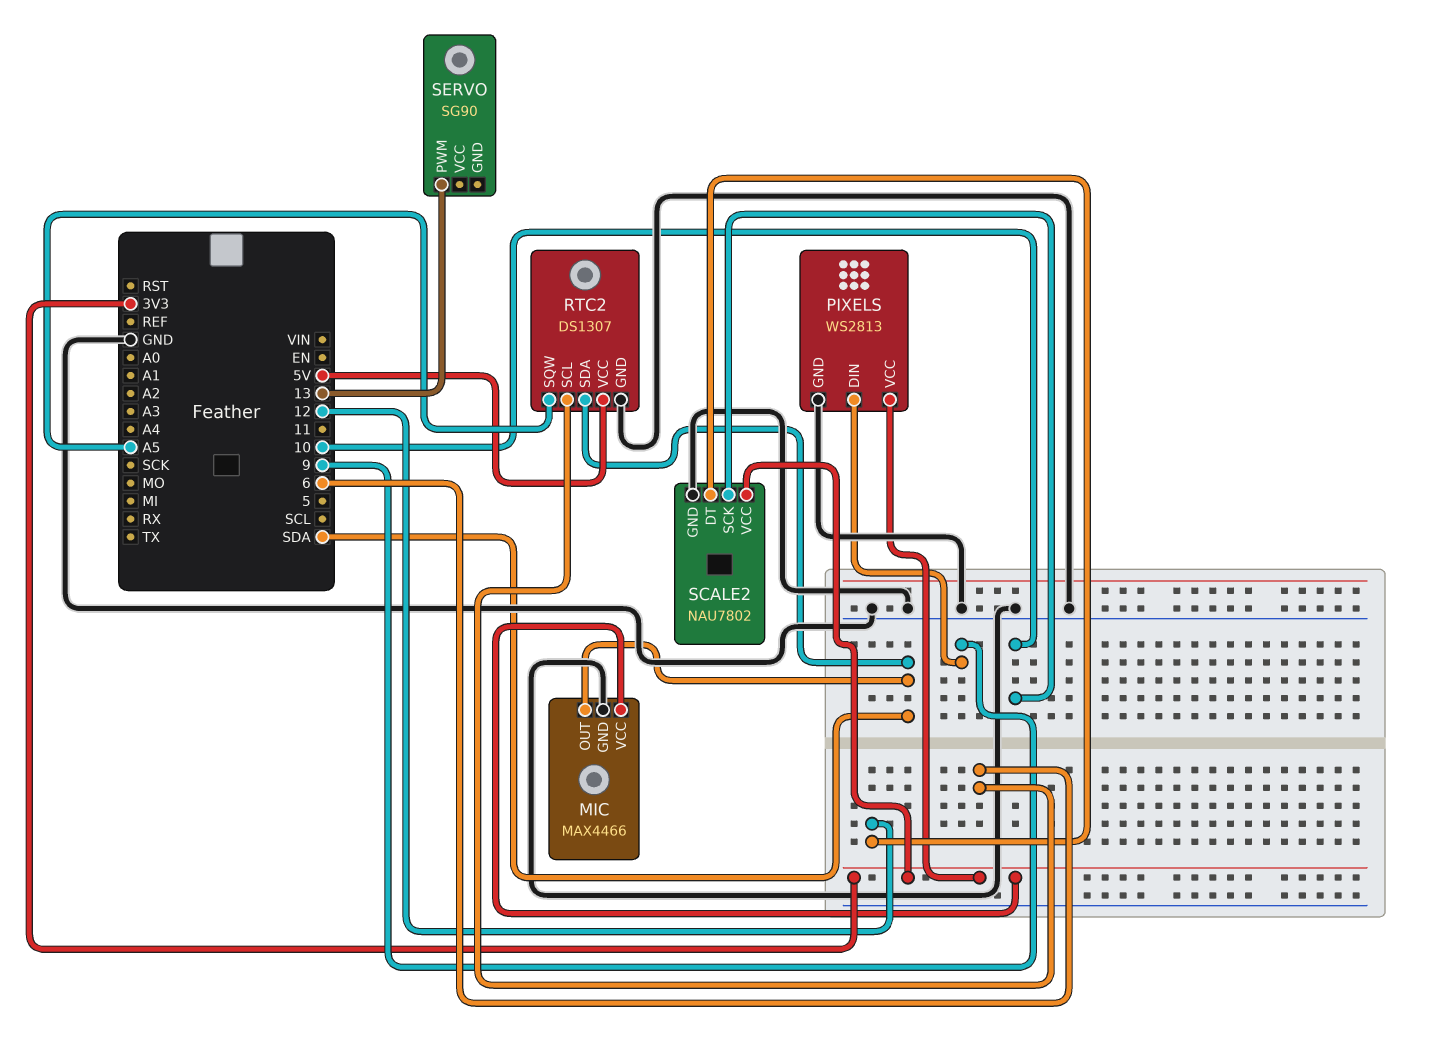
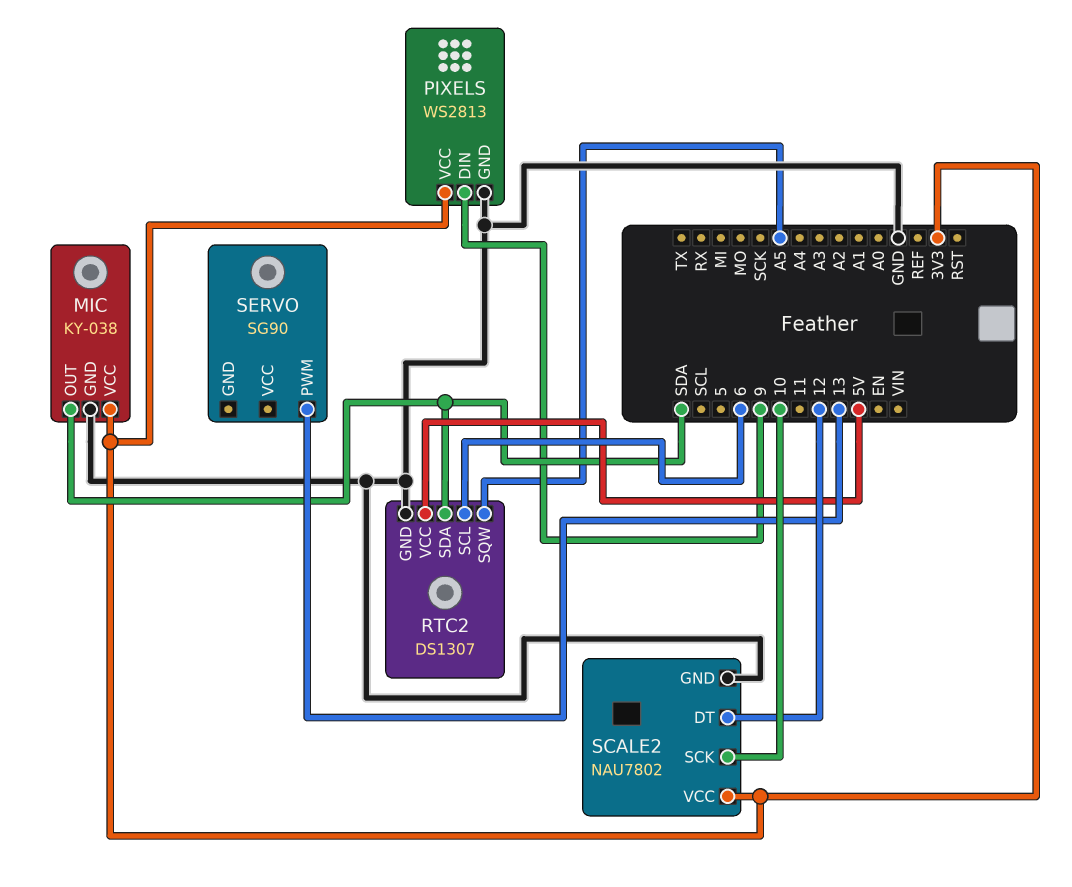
MIC: MAX4466 -> KY-038

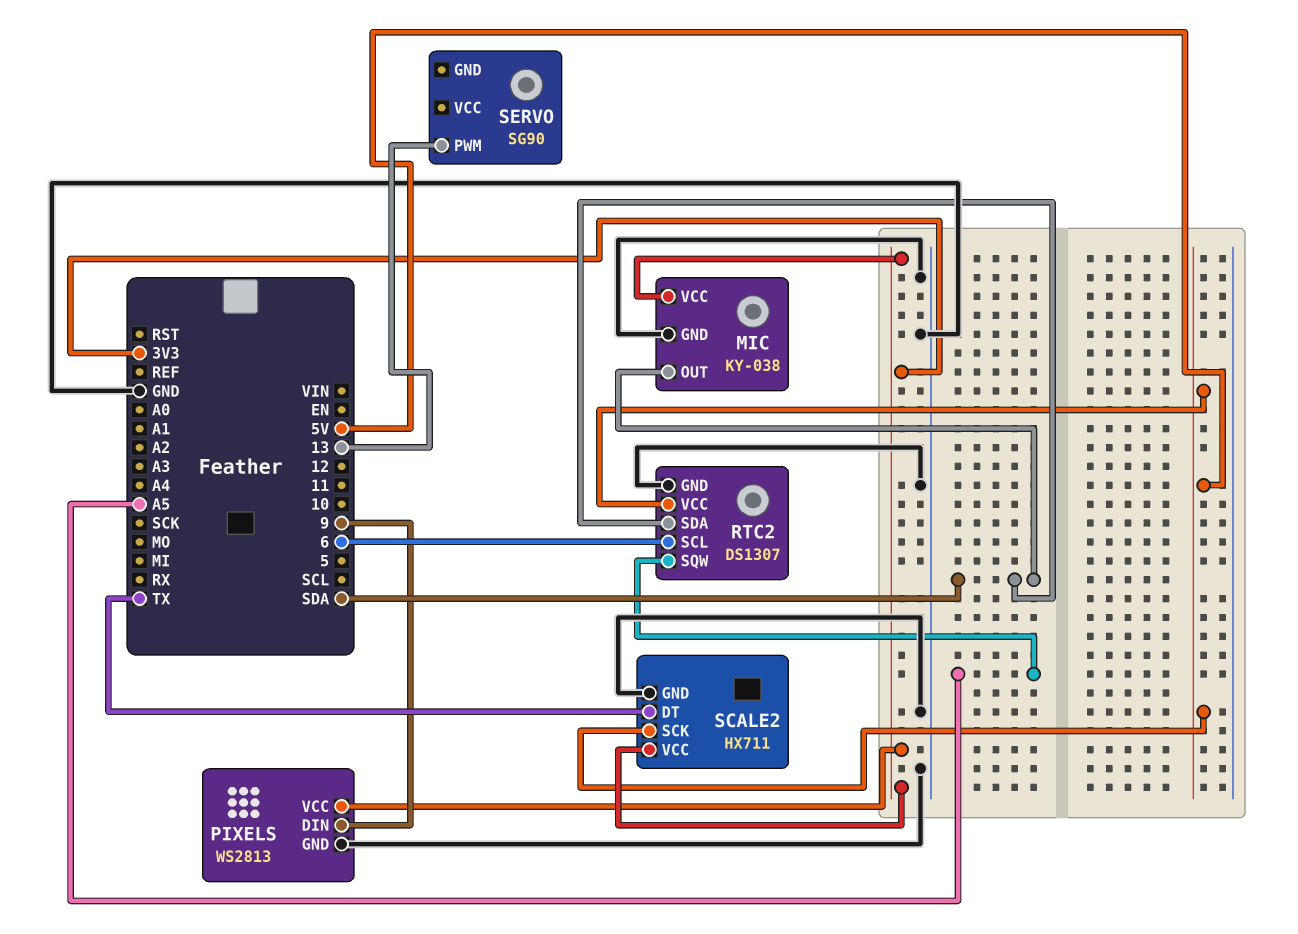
SCALE2: NAU7802 -> HX711
SCALE2 pin DT: 12 -> TX
SCALE2 pin SCK: 10 -> 5V

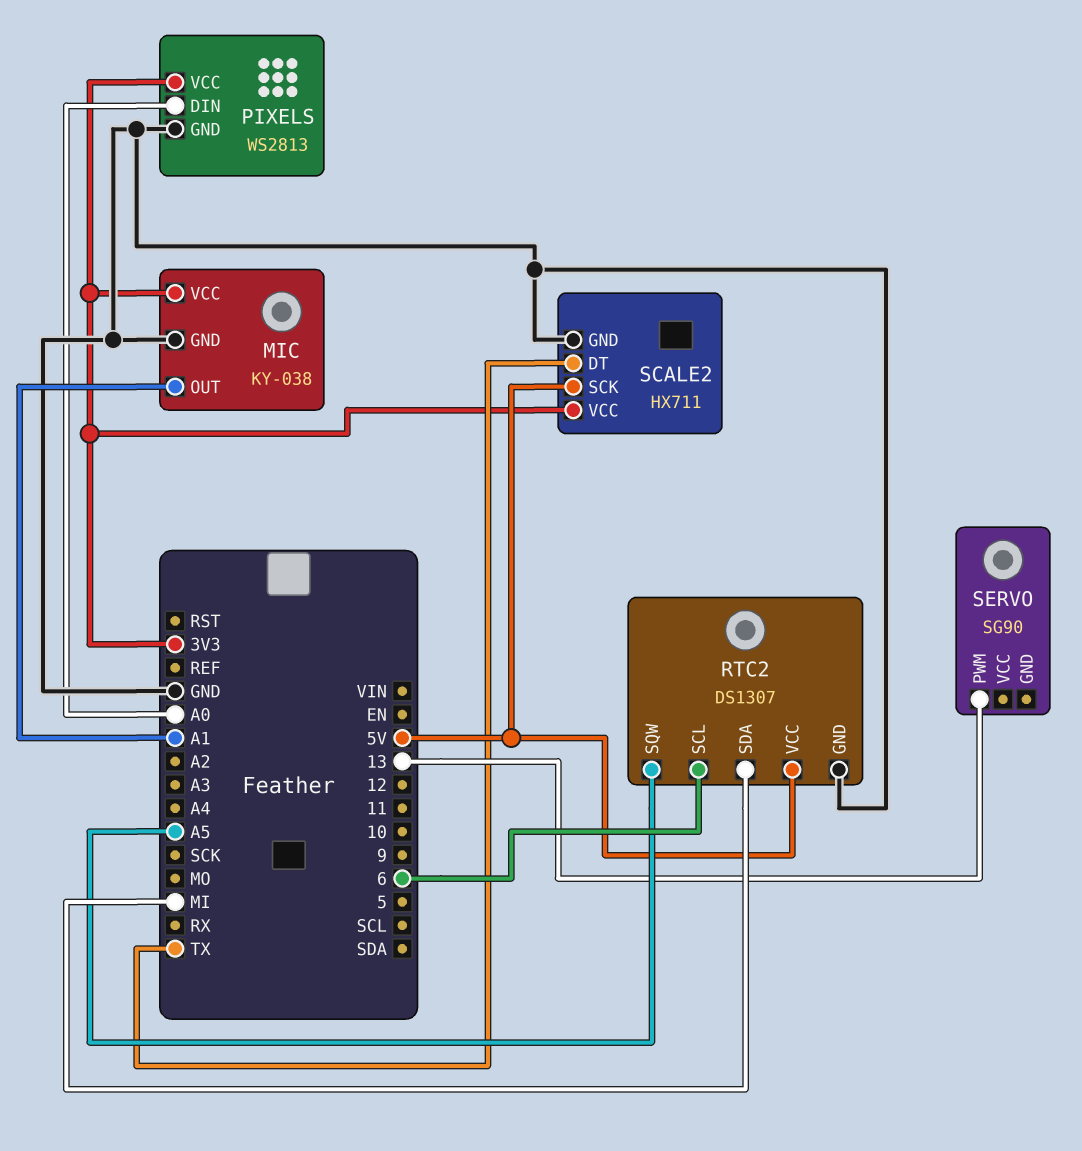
MIC pin OUT: SDA -> A1
PIXELS pin DIN: 9 -> A0
RTC2 pin SDA: SDA -> MI

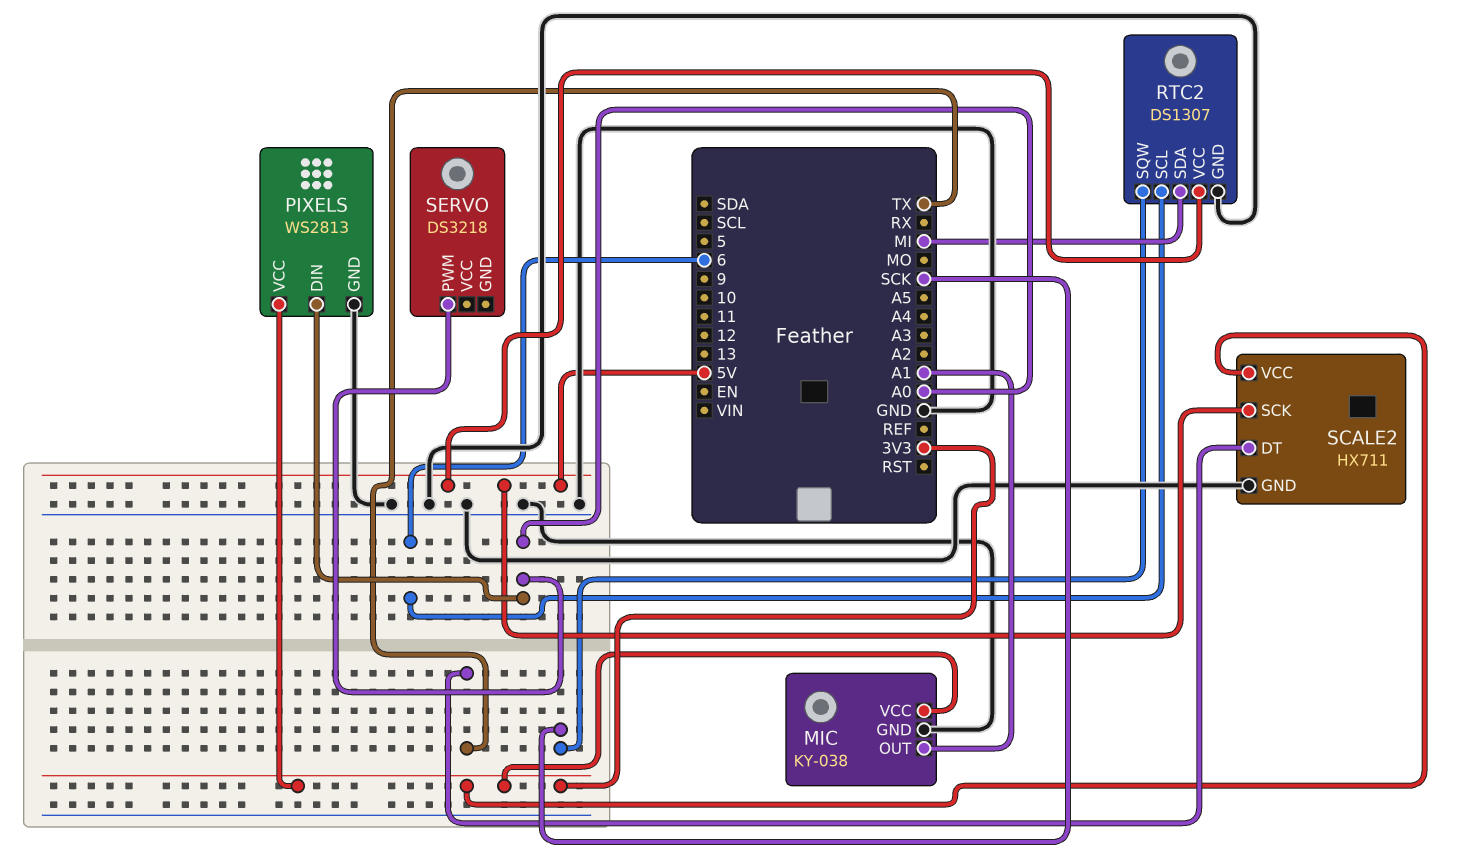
RTC2 pin SQW: A5 -> SCK
SERVO: SG90 -> DS3218
SERVO pin PWM: 13 -> A0

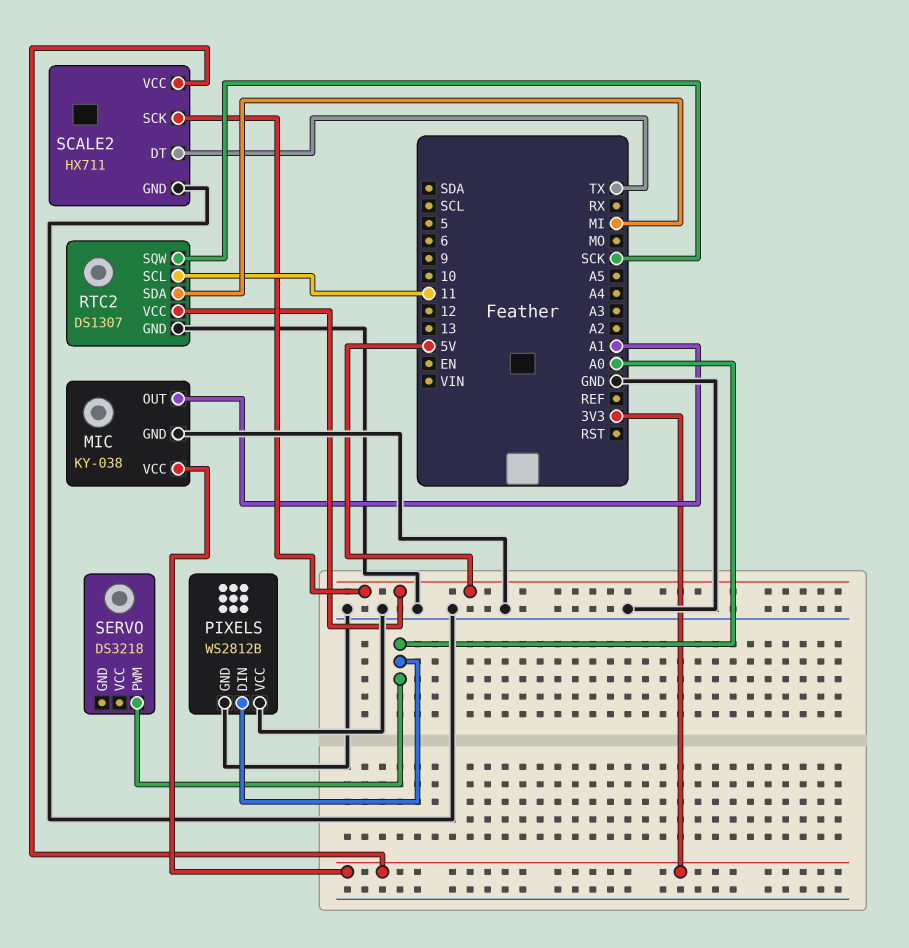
PIXELS: WS2813 -> WS2812B
PIXELS pin VCC: 3V3 -> GND
RTC2 pin SCL: 6 -> 11

